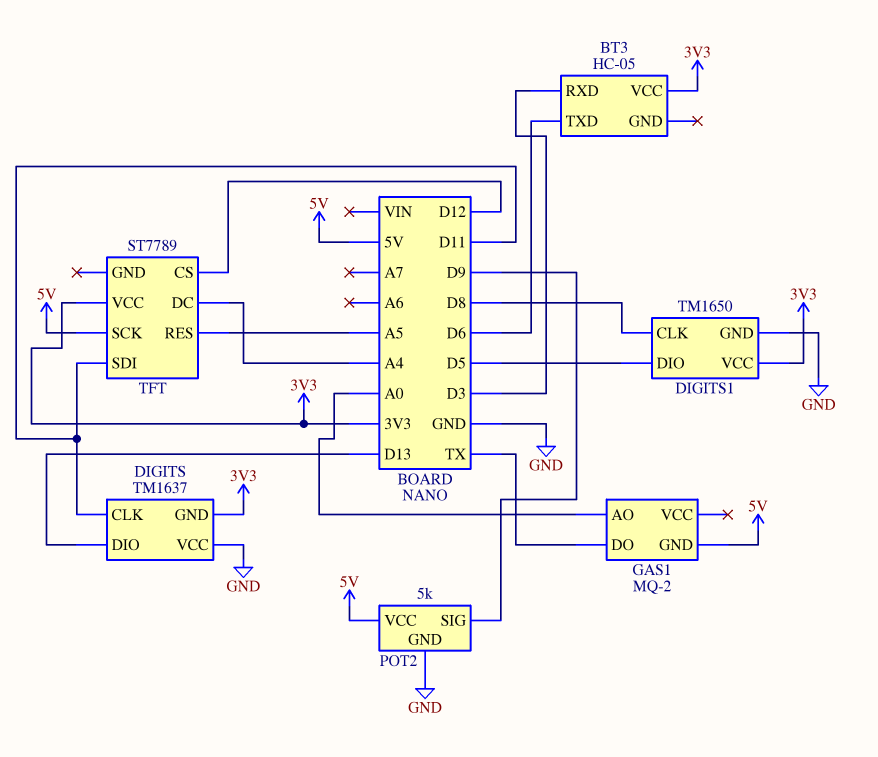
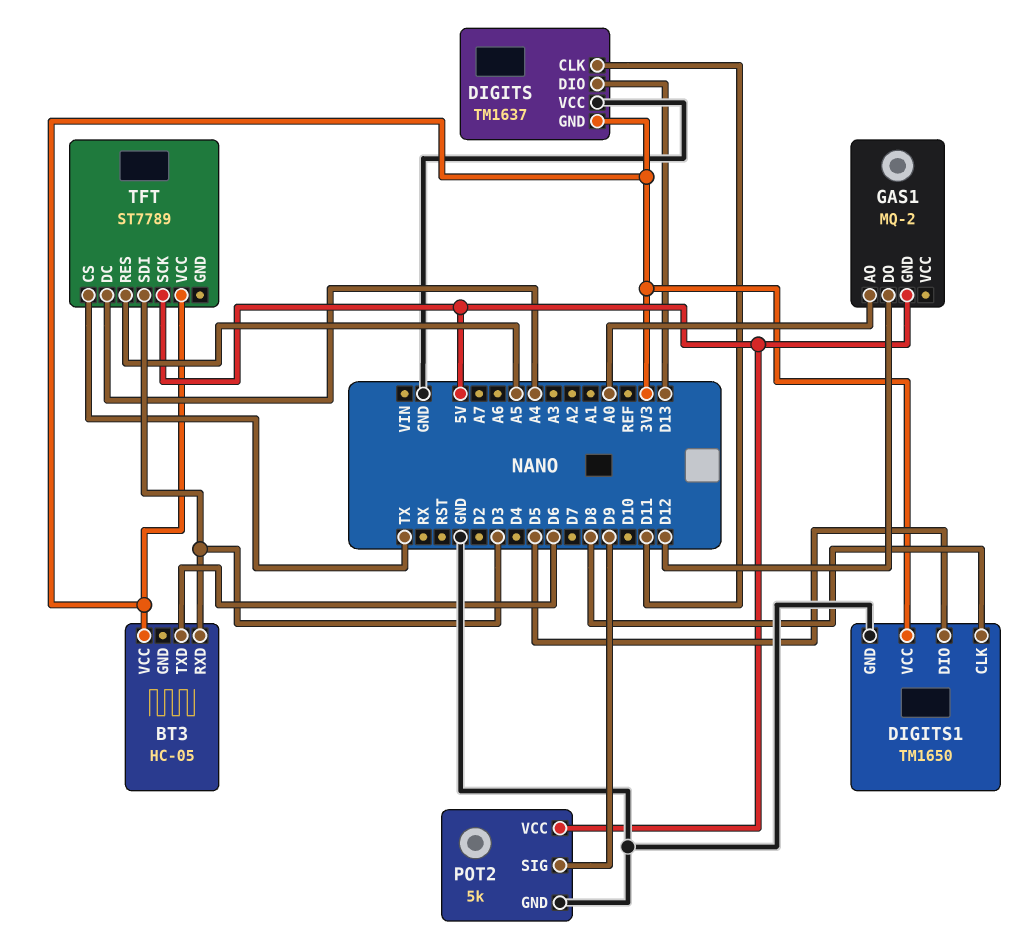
GAS1 pin DO: TX -> D12
TFT pin CS: D12 -> TX
TFT pin SDI: D11 -> D3

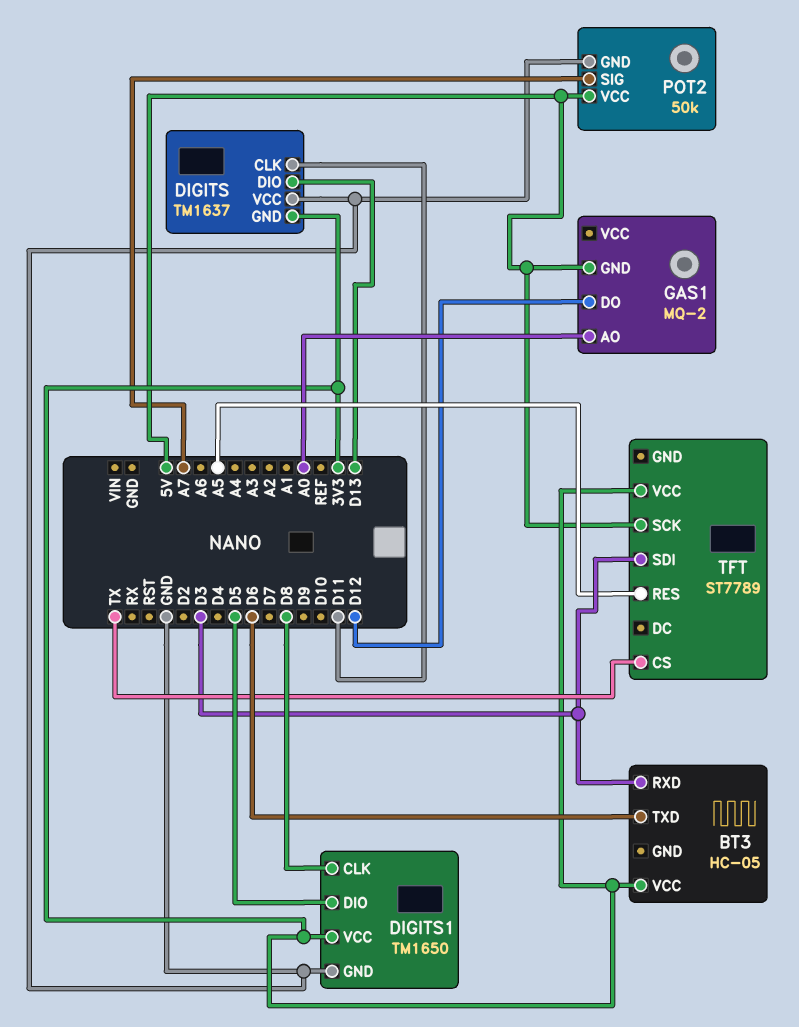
POT2: 5k -> 50k
POT2 pin SIG: D9 -> A7
TFT pin DC: A4 -> none

